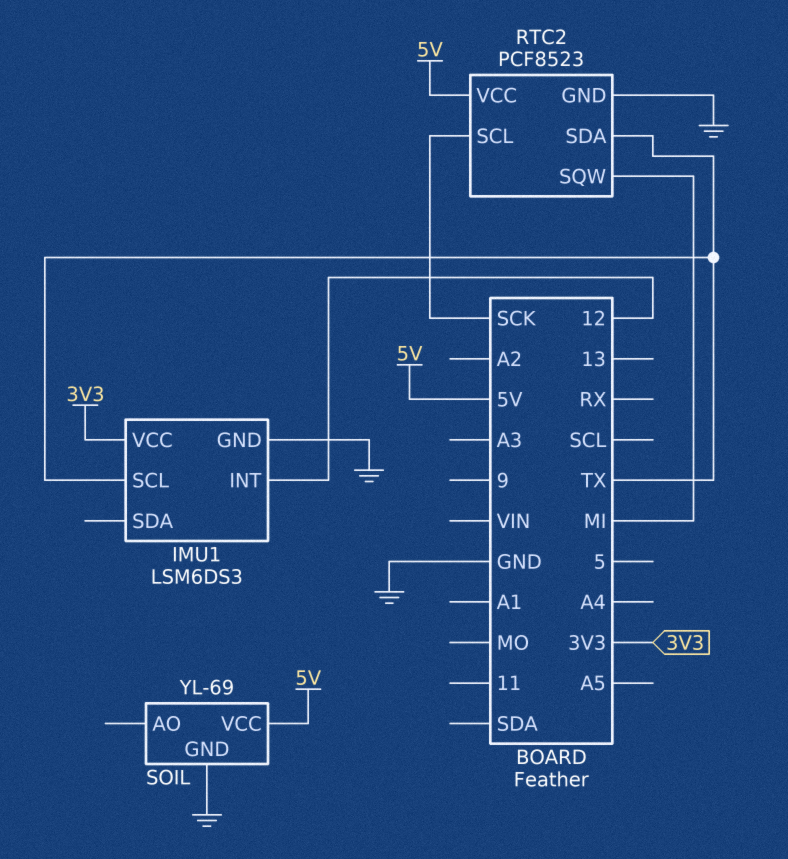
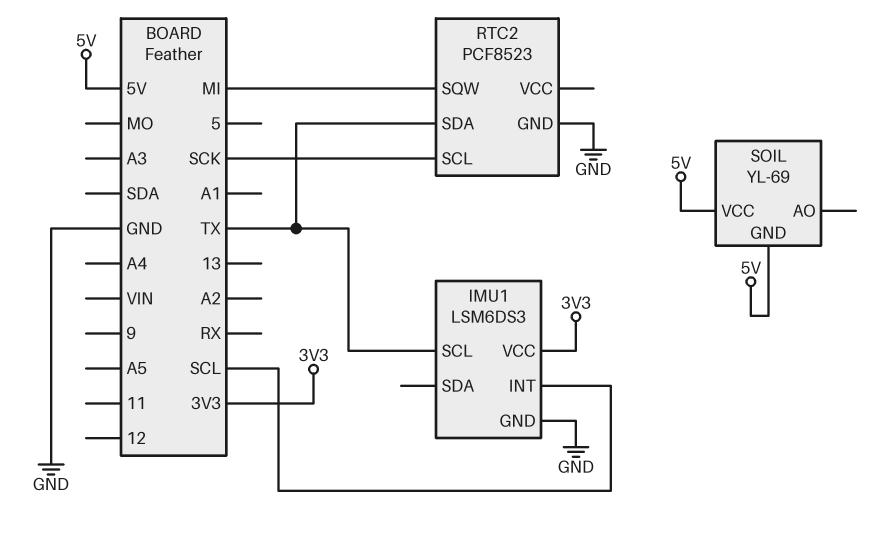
IMU1 pin INT: 12 -> SCL
RTC2 pin VCC: 5V -> none
SOIL pin GND: GND -> 5V

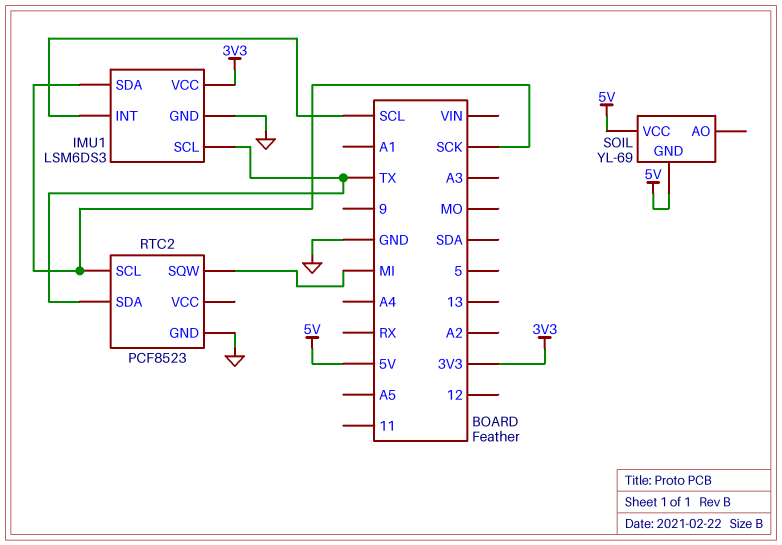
IMU1 pin SDA: none -> SCK

